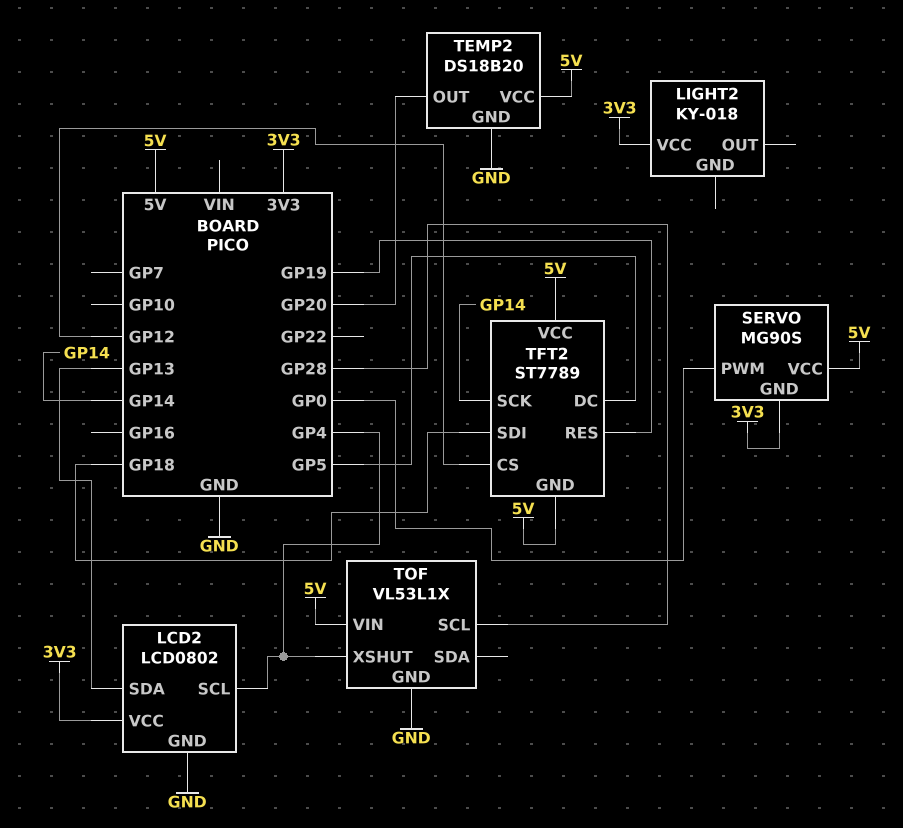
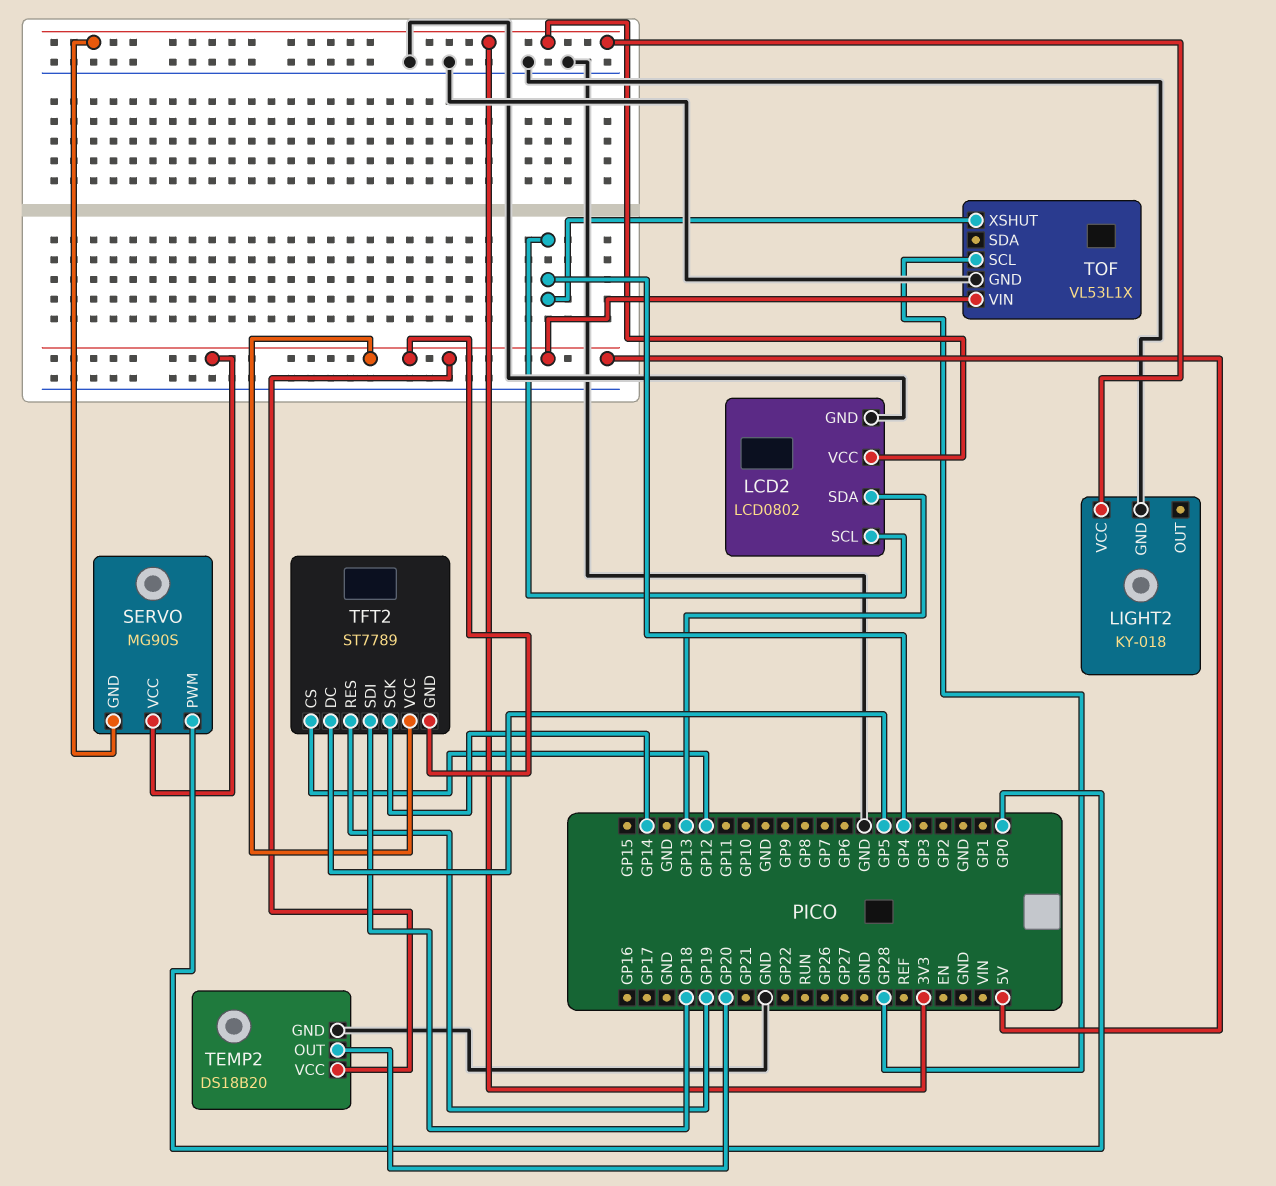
LIGHT2 pin GND: none -> GND

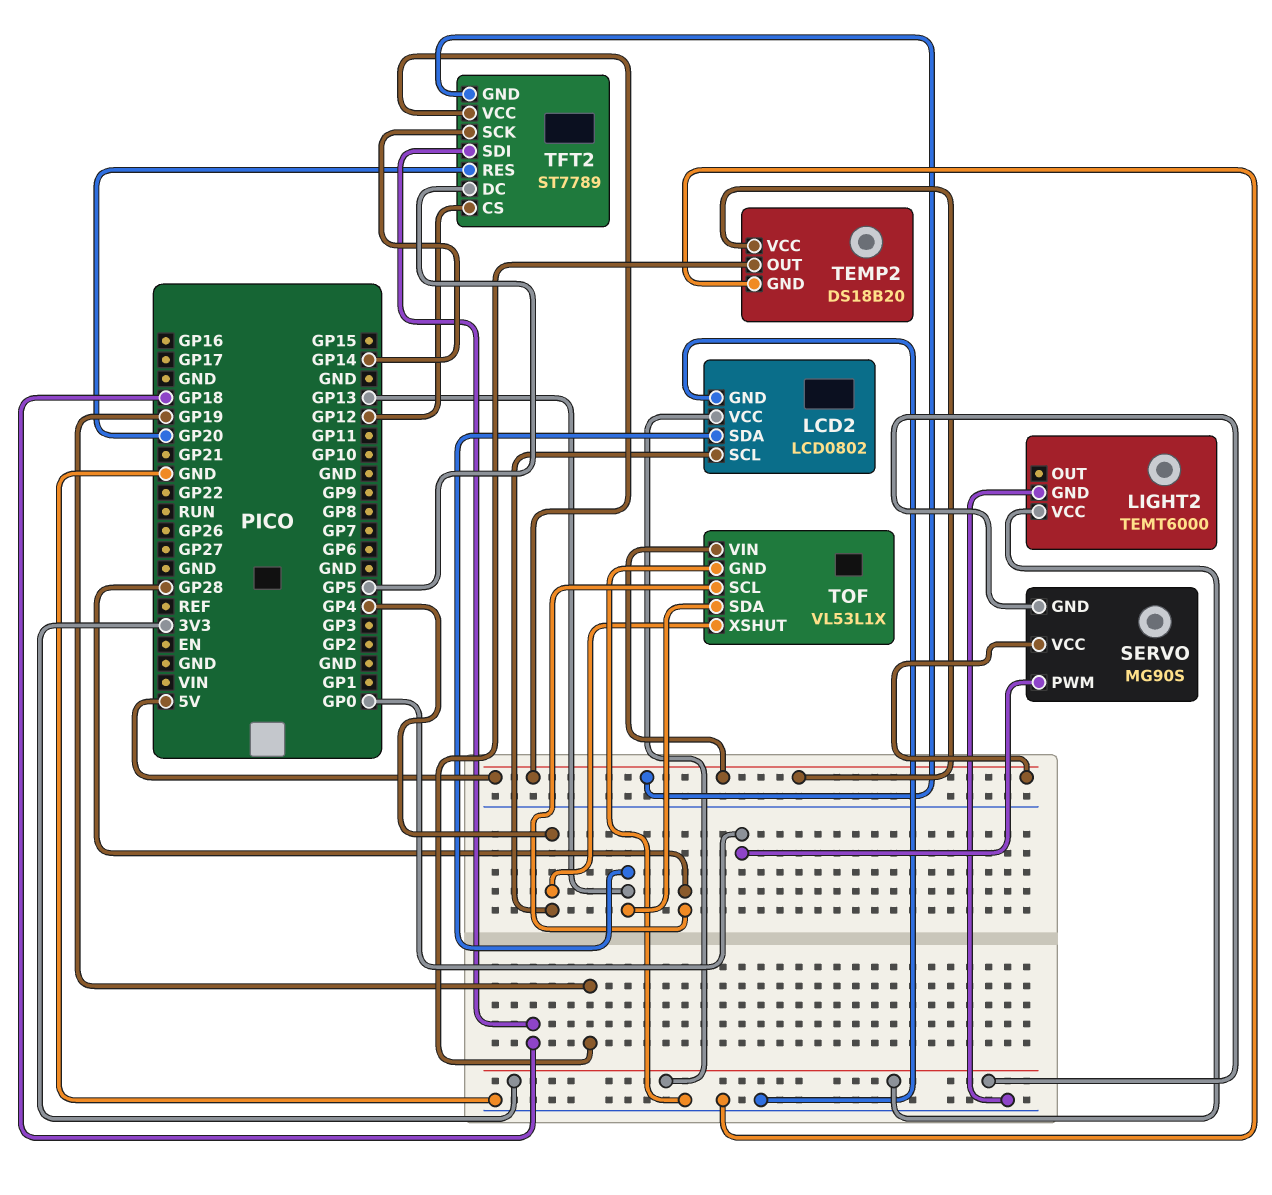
LIGHT2: KY-018 -> TEMT6000
TEMP2 pin OUT: GP20 -> GP19
TFT2 pin RES: GP19 -> GP20
TOF pin SDA: none -> GP13

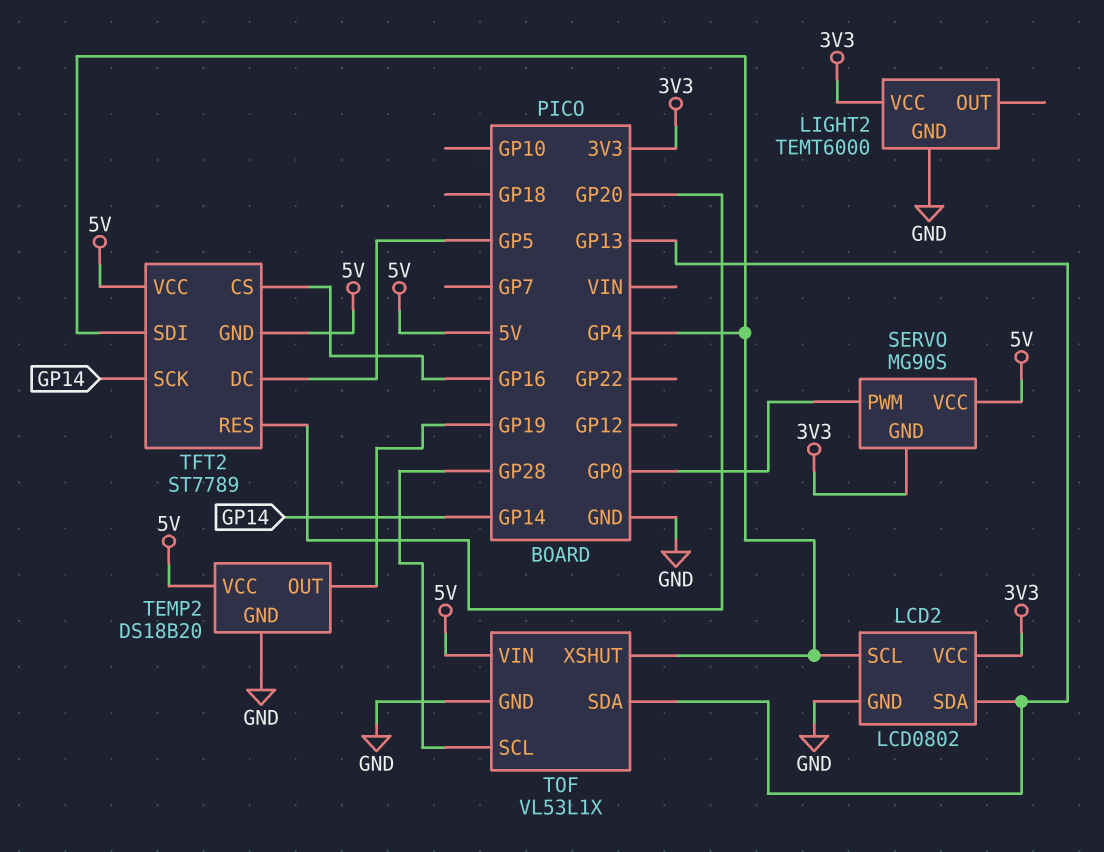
TFT2 pin CS: GP12 -> GP16
TFT2 pin SDI: GP18 -> GP4

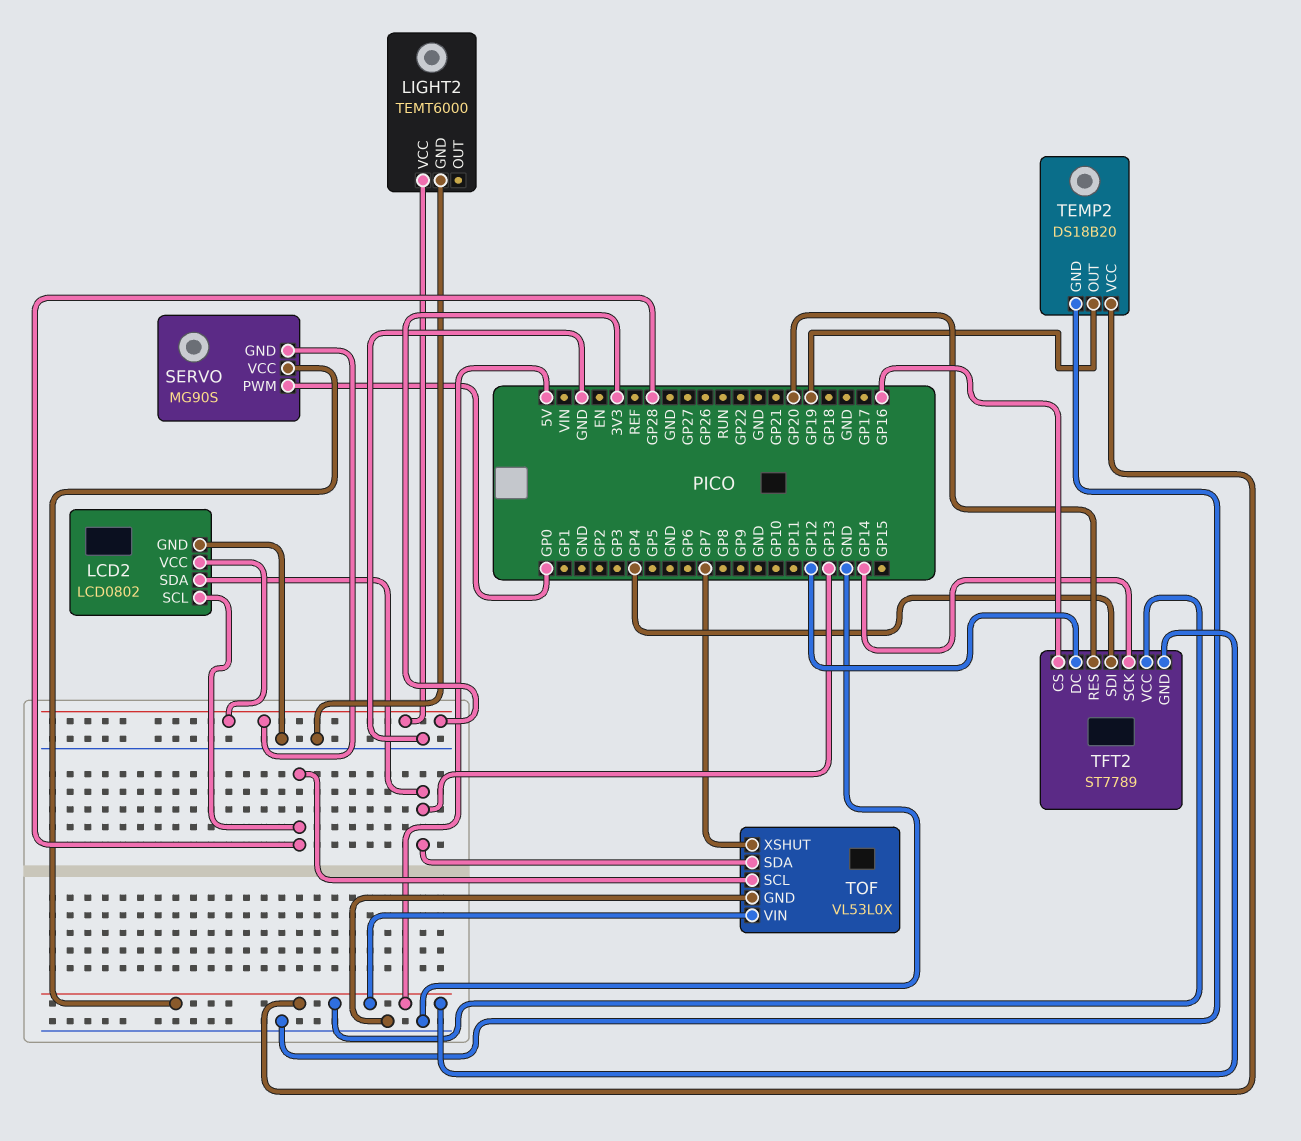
LCD2 pin SCL: GP4 -> GP28
TFT2 pin DC: GP5 -> GP12
TOF: VL53L1X -> VL53L0X
TOF pin XSHUT: GP4 -> GP7

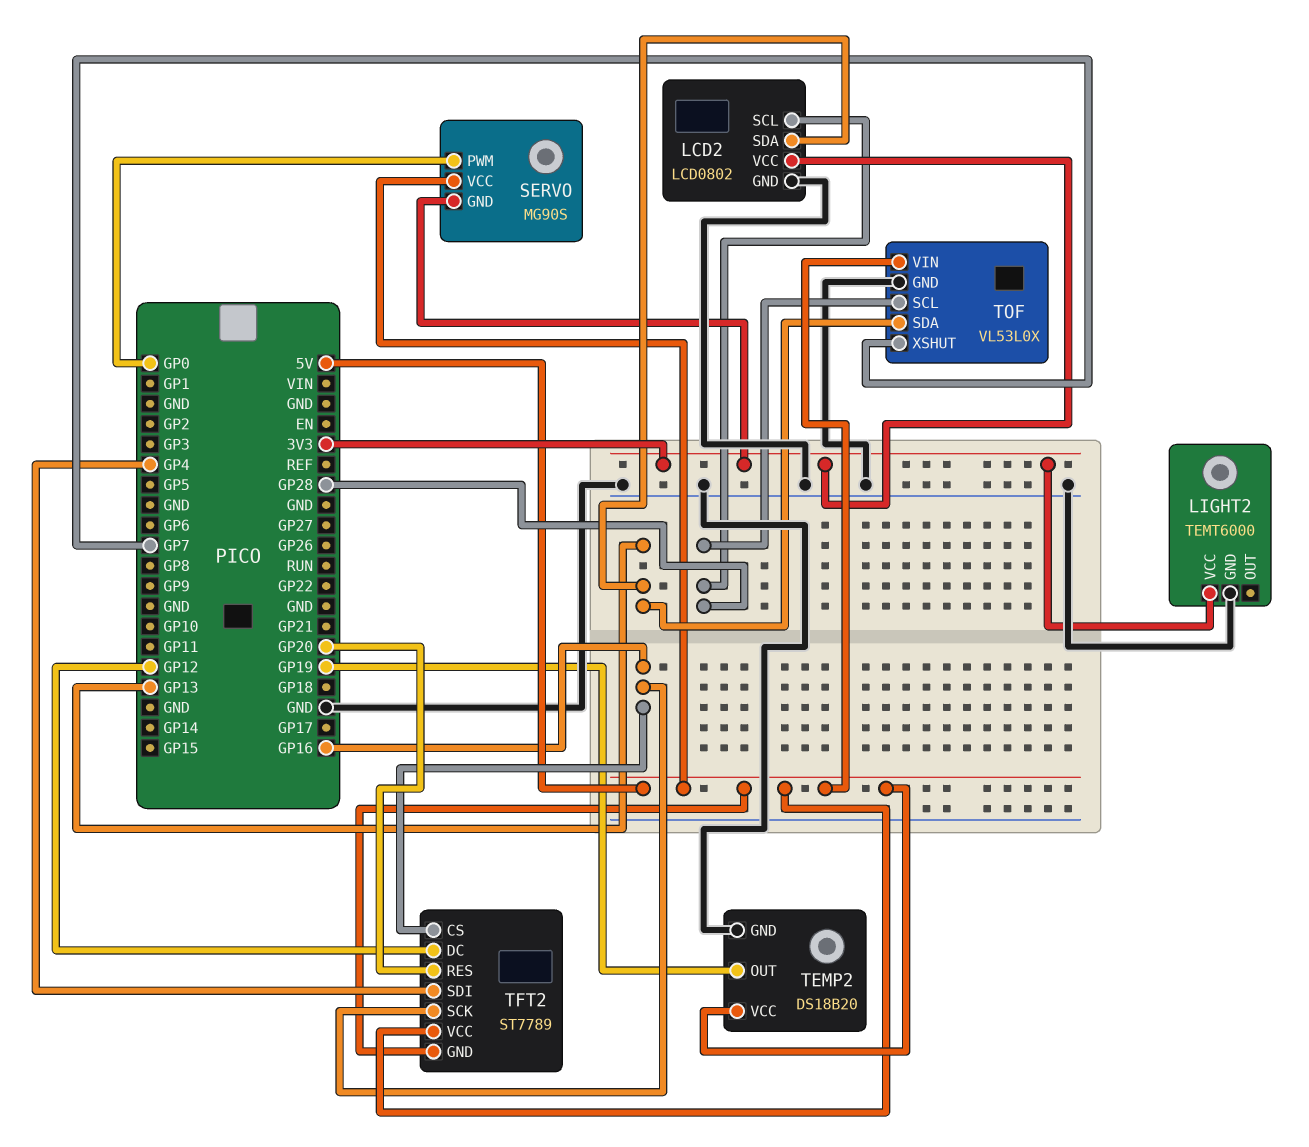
TFT2 pin SCK: GP14 -> GP16

